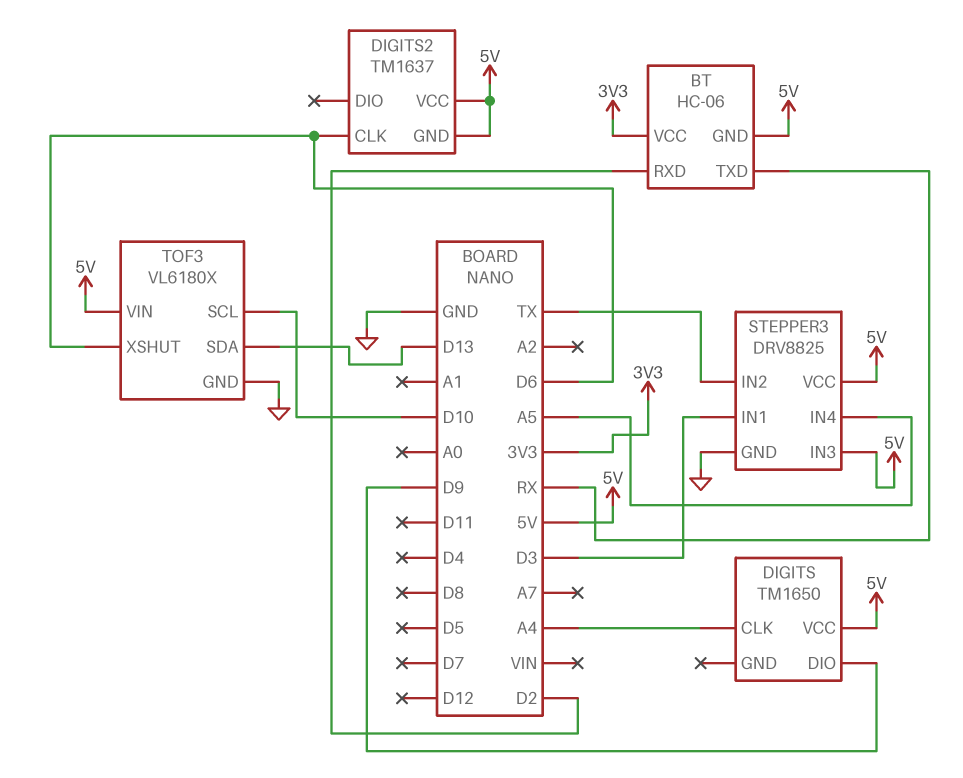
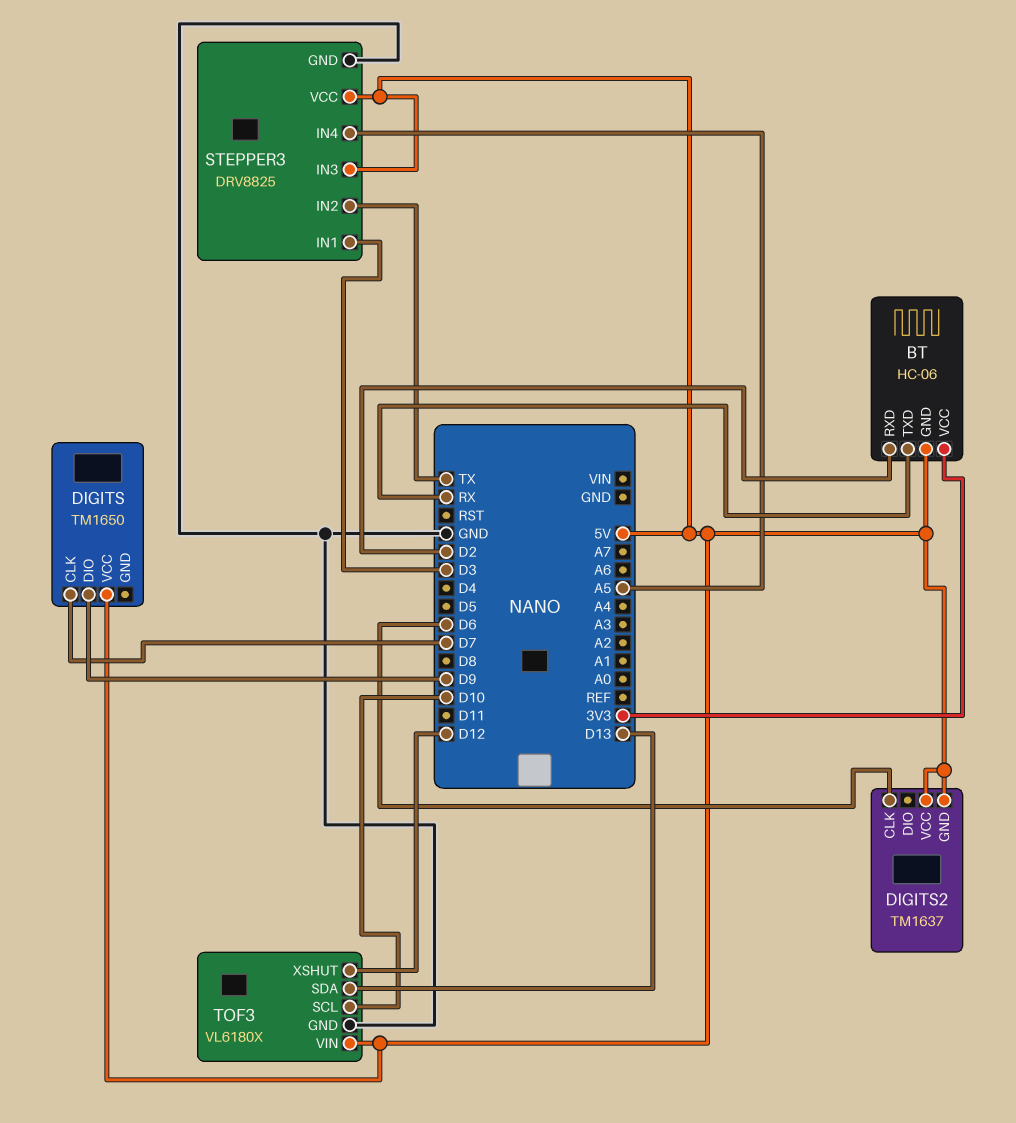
DIGITS pin CLK: A4 -> D7
TOF3 pin XSHUT: D6 -> D12

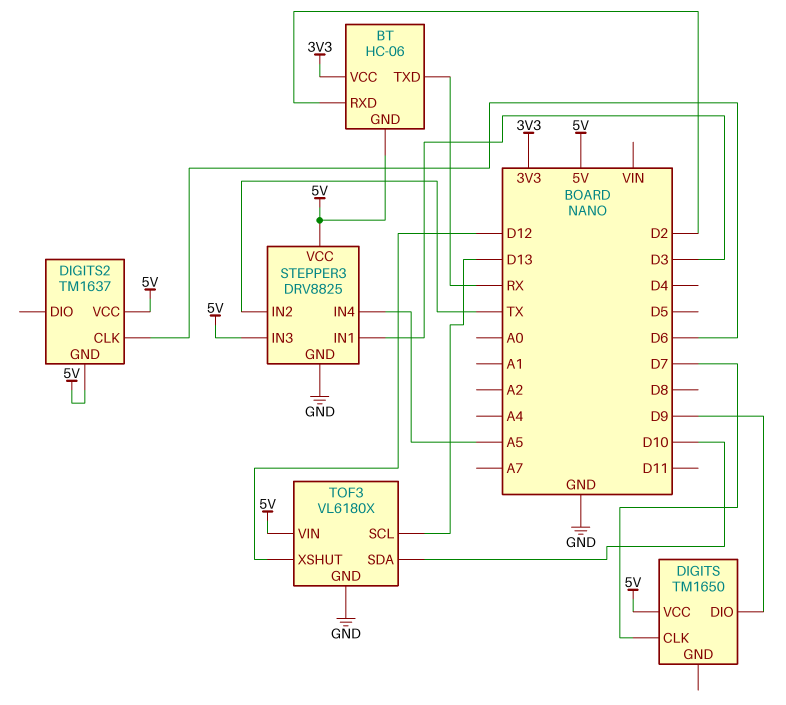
TOF3 pin SCL: D10 -> D13
TOF3 pin SDA: D13 -> D10

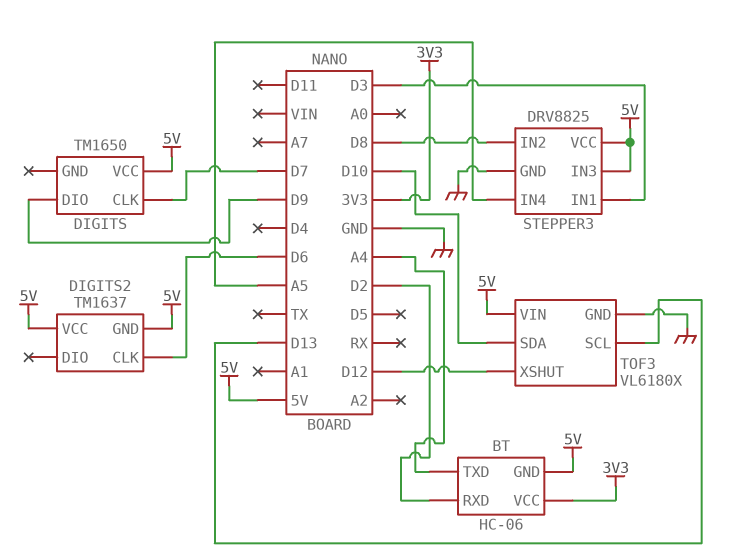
BT pin TXD: RX -> A4
STEPPER3 pin IN2: TX -> D8

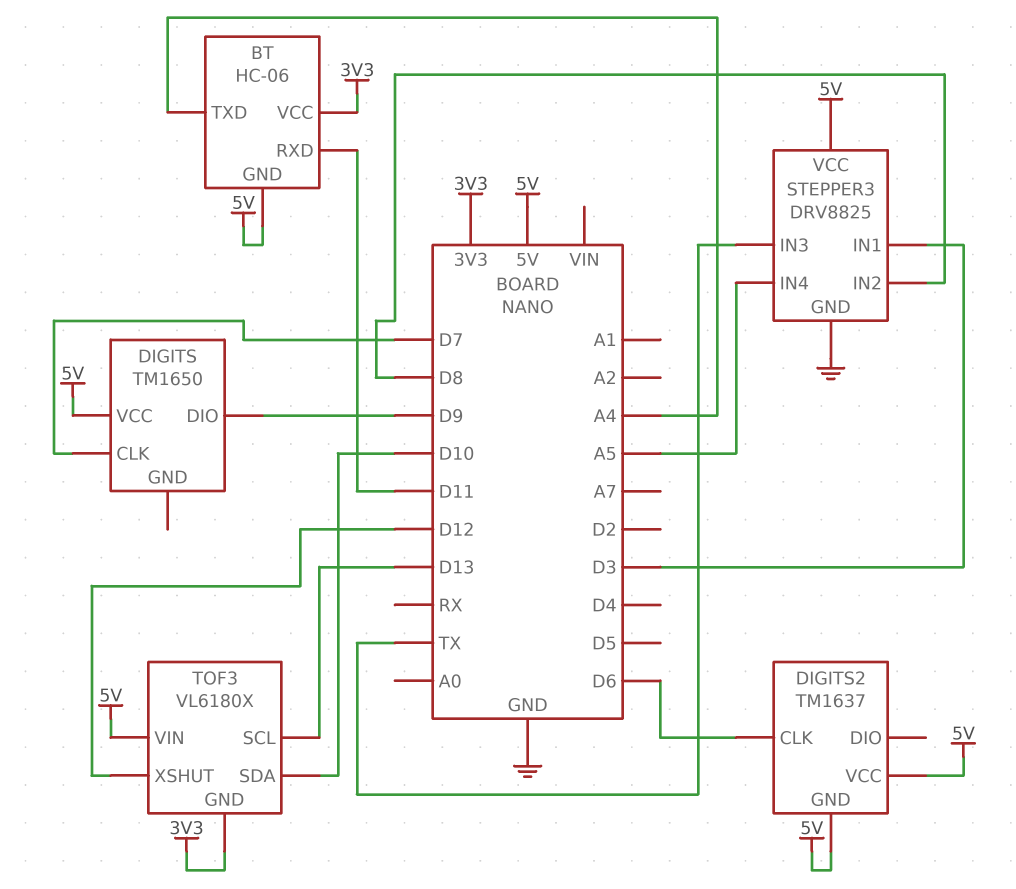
BT pin RXD: D2 -> D11
STEPPER3 pin IN3: 5V -> TX
TOF3 pin GND: GND -> 3V3

